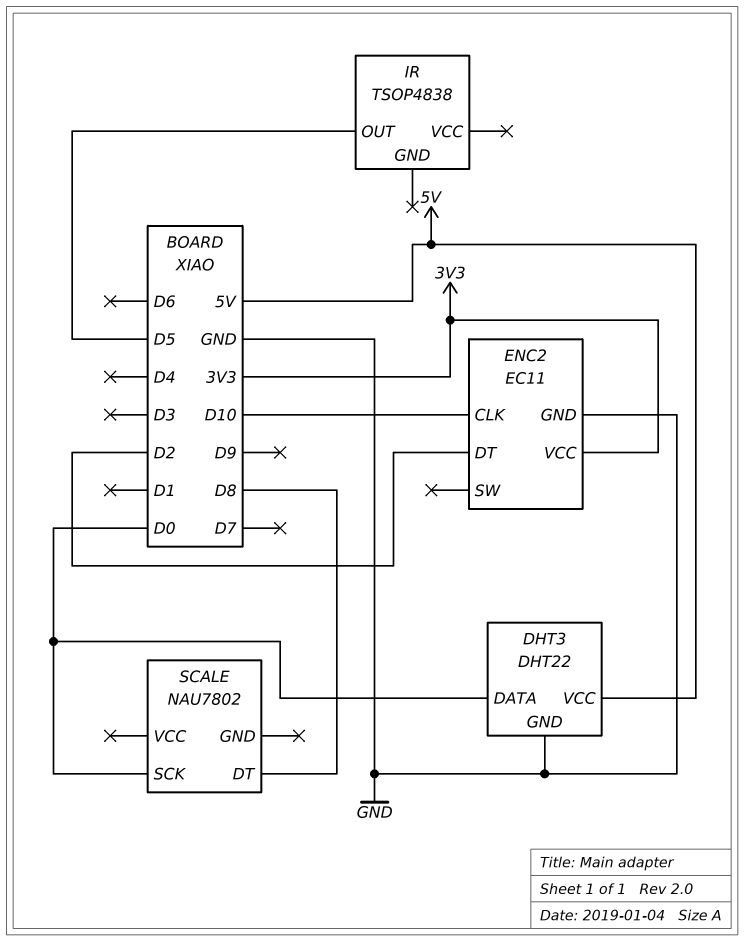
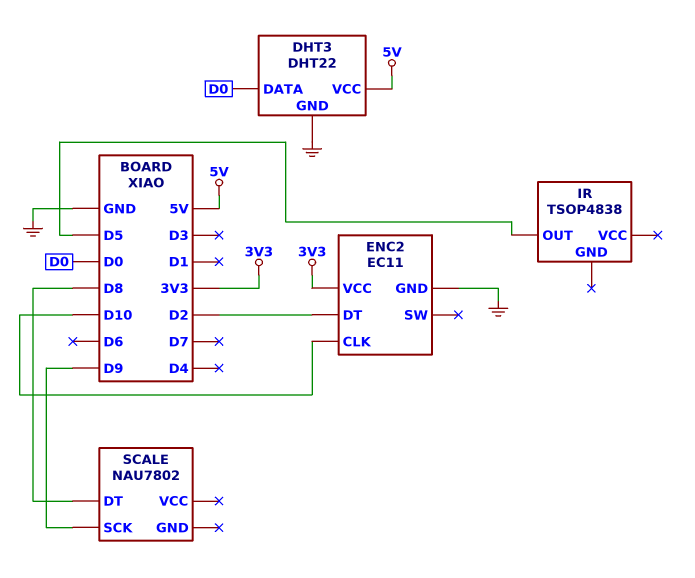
SCALE pin SCK: D0 -> D9

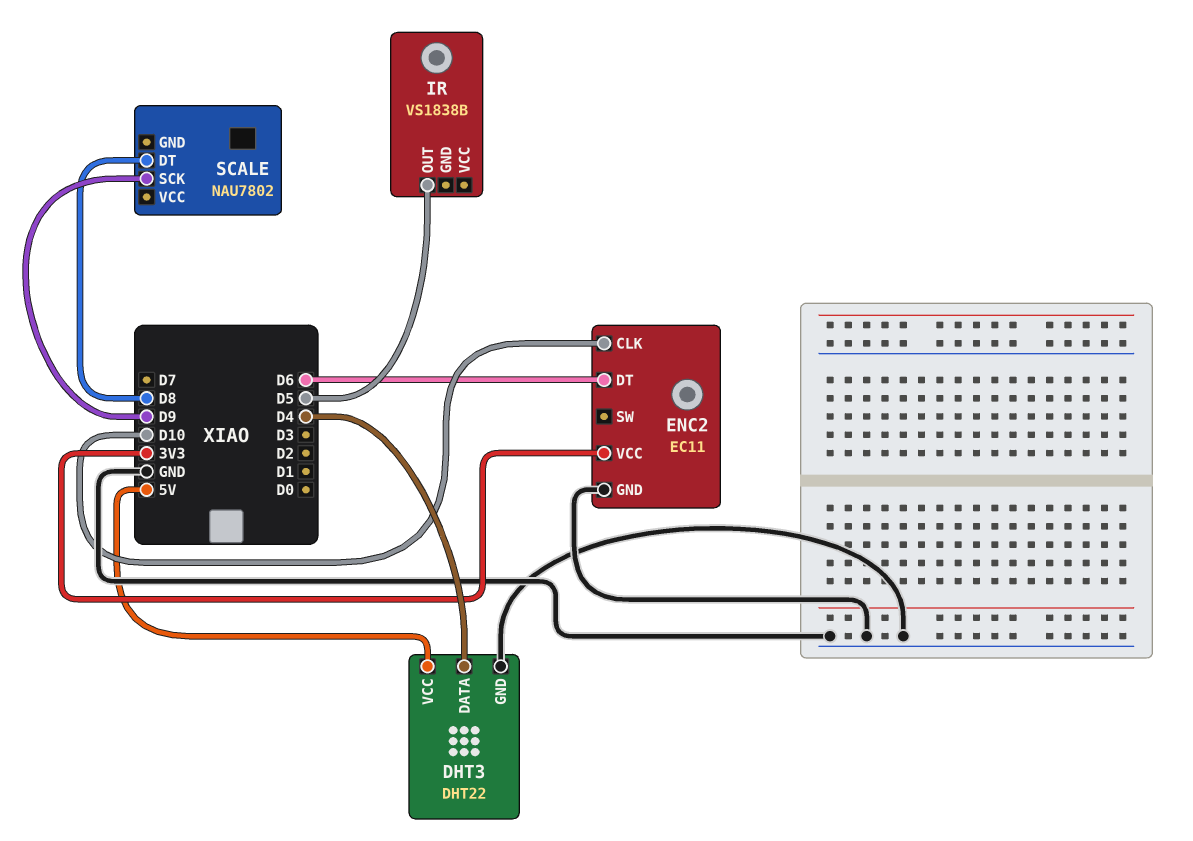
DHT3 pin DATA: D0 -> D4
ENC2 pin DT: D2 -> D6
IR: TSOP4838 -> VS1838B

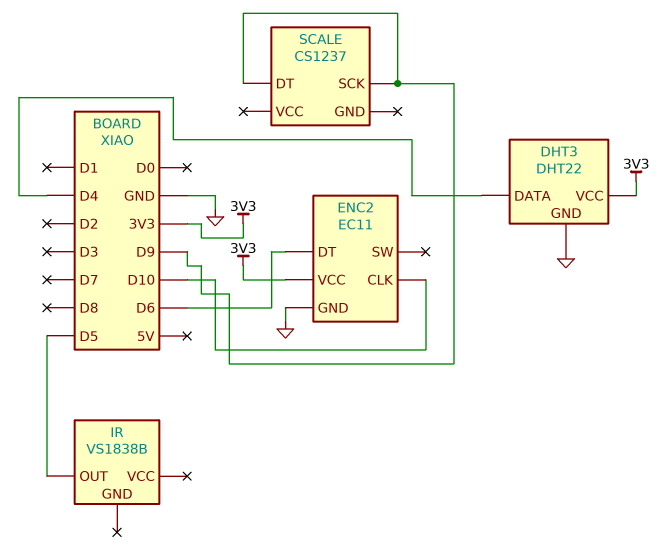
DHT3 pin VCC: 5V -> 3V3
SCALE: NAU7802 -> CS1237
SCALE pin DT: D8 -> D9

